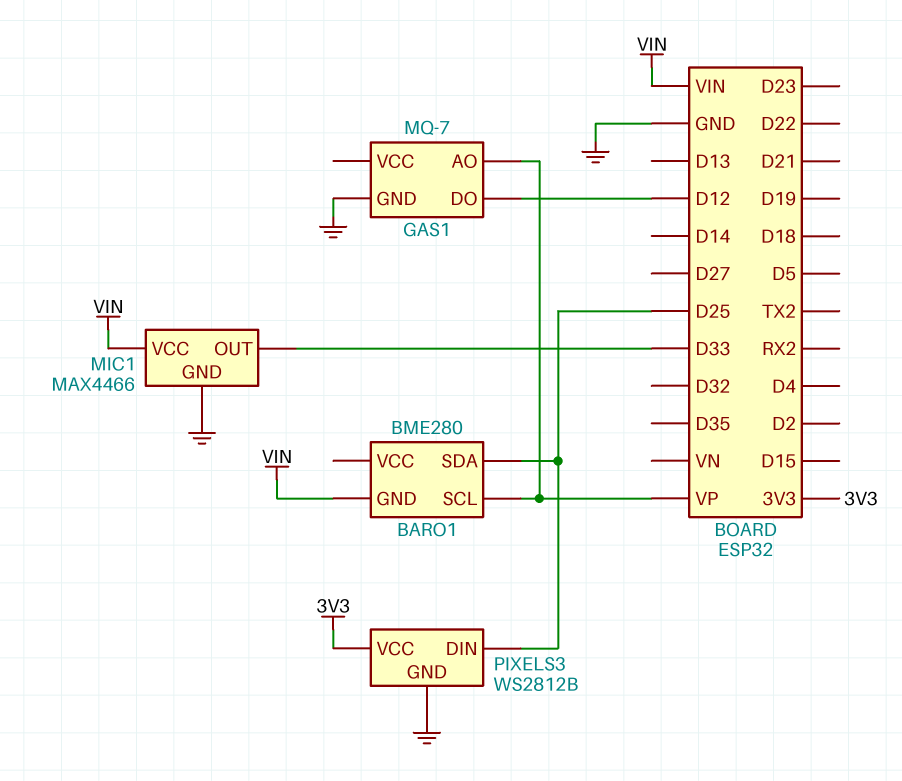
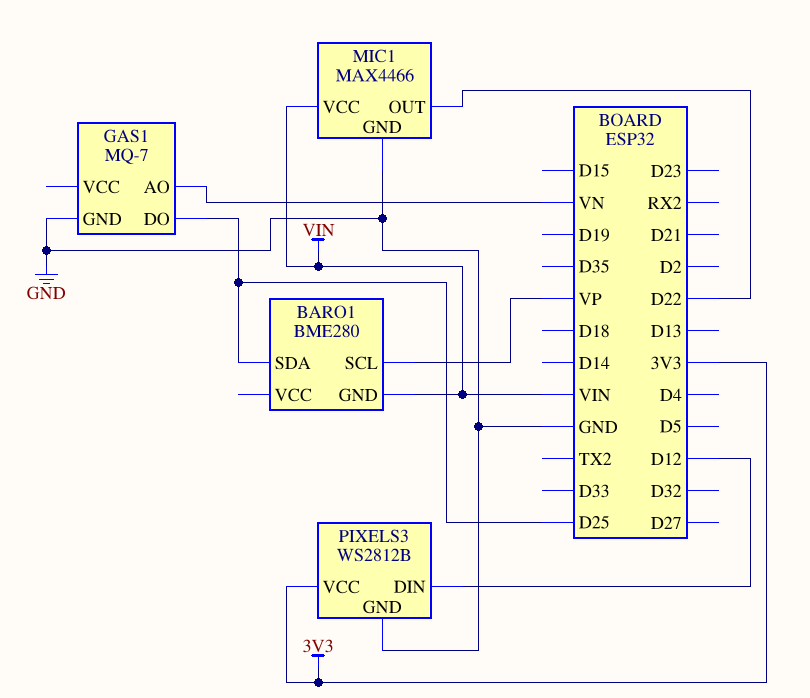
GAS1 pin AO: VP -> VN
GAS1 pin DO: D12 -> D25
MIC1 pin OUT: D33 -> D22
PIXELS3 pin DIN: D25 -> D12

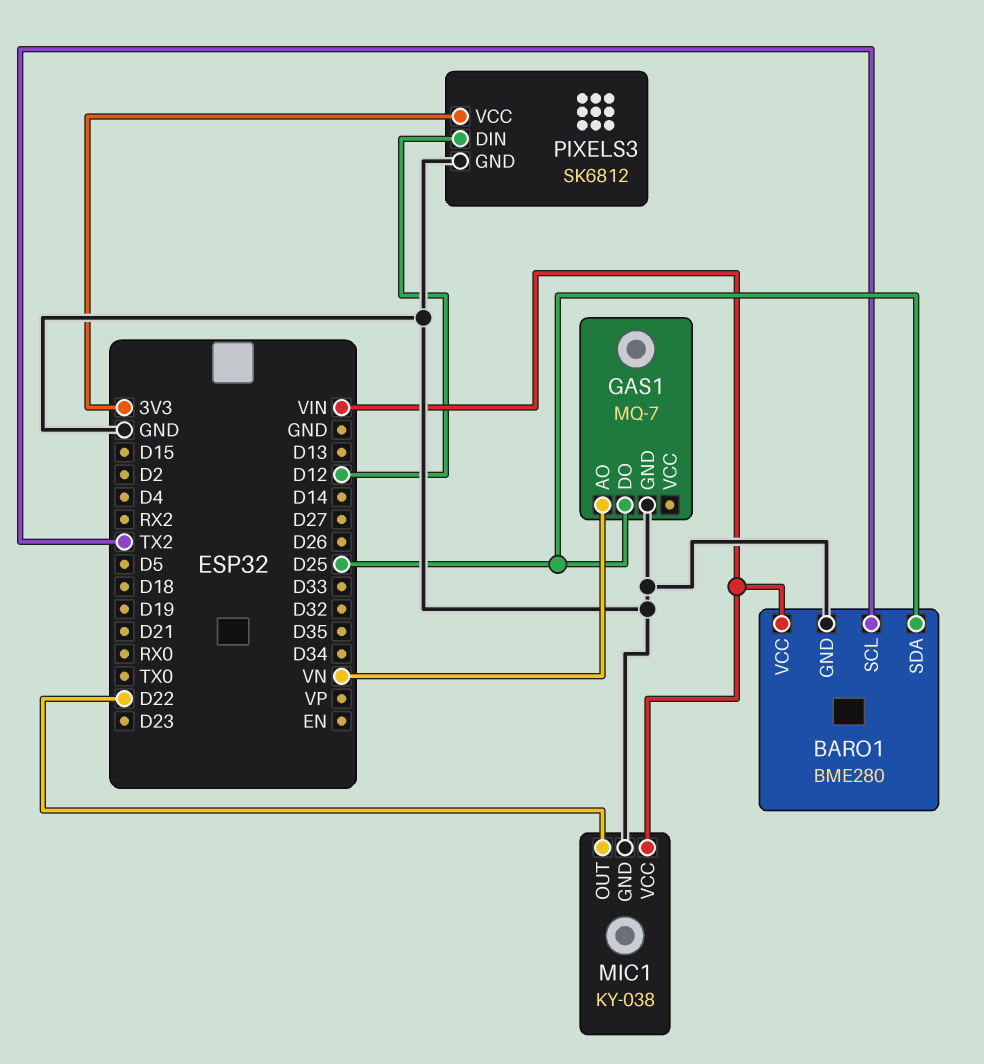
BARO1 pin GND: VIN -> GND
BARO1 pin SCL: VP -> TX2
BARO1 pin VCC: none -> VIN
MIC1: MAX4466 -> KY-038
PIXELS3: WS2812B -> SK6812

